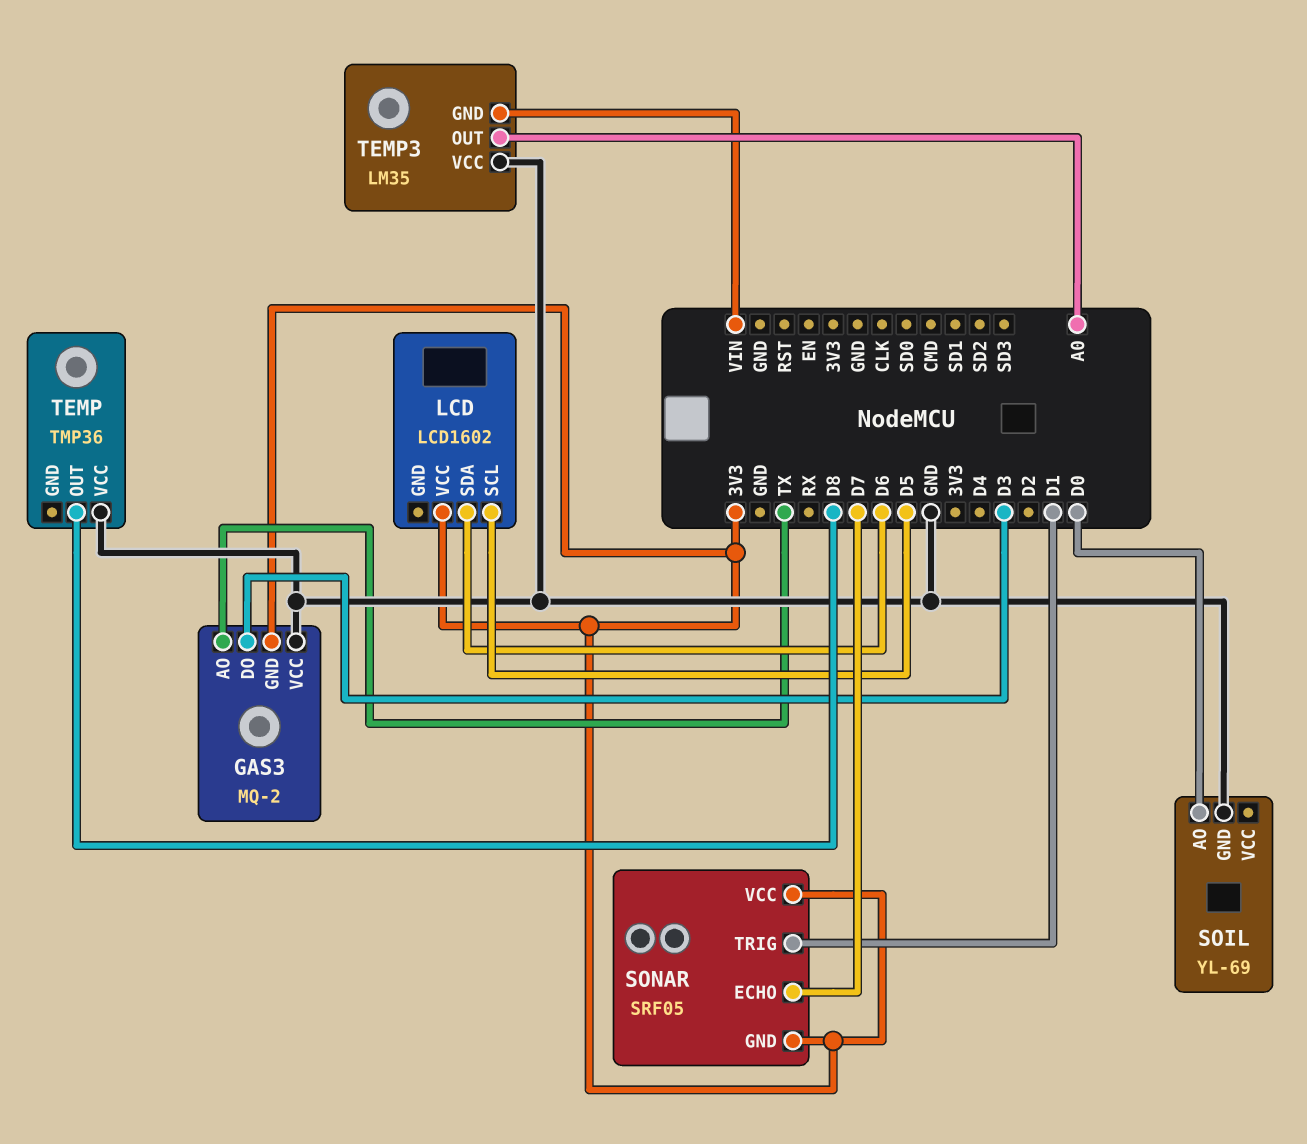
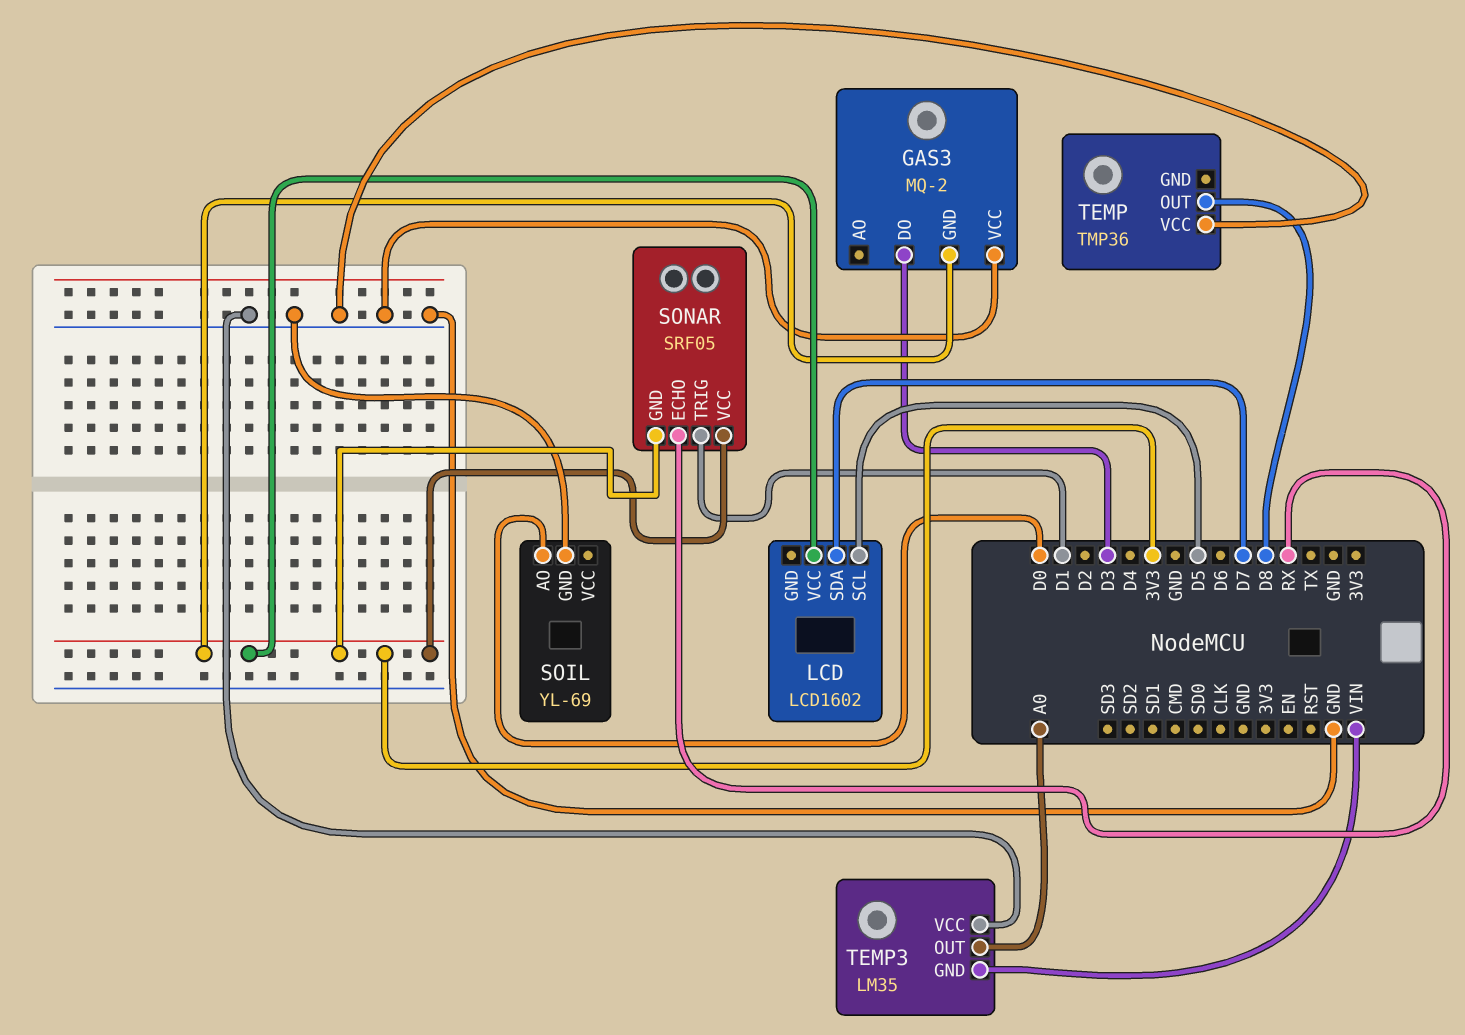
GAS3 pin AO: TX -> none
LCD pin SDA: D6 -> D7
SONAR pin ECHO: D7 -> RX

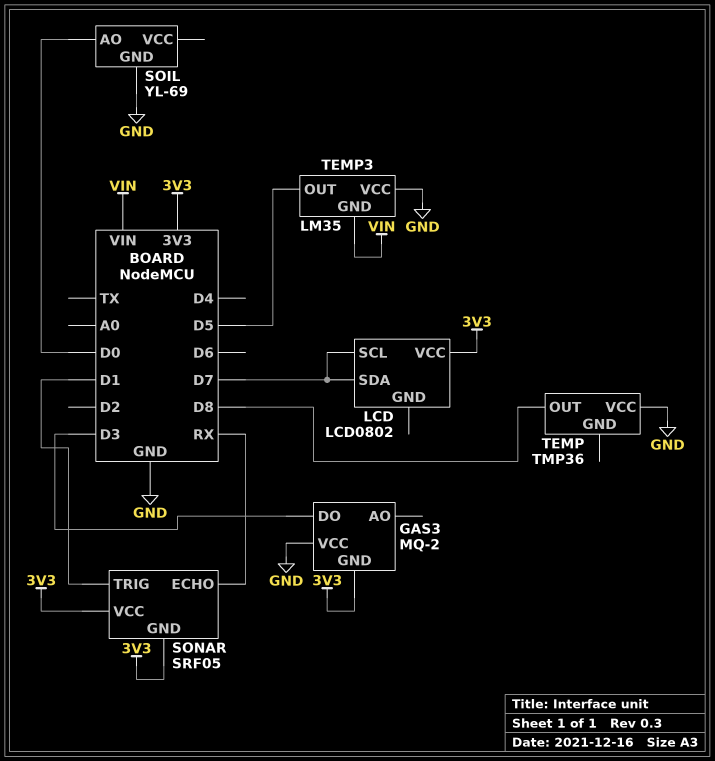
LCD: LCD1602 -> LCD0802
LCD pin SCL: D5 -> D7
TEMP3 pin OUT: A0 -> D5

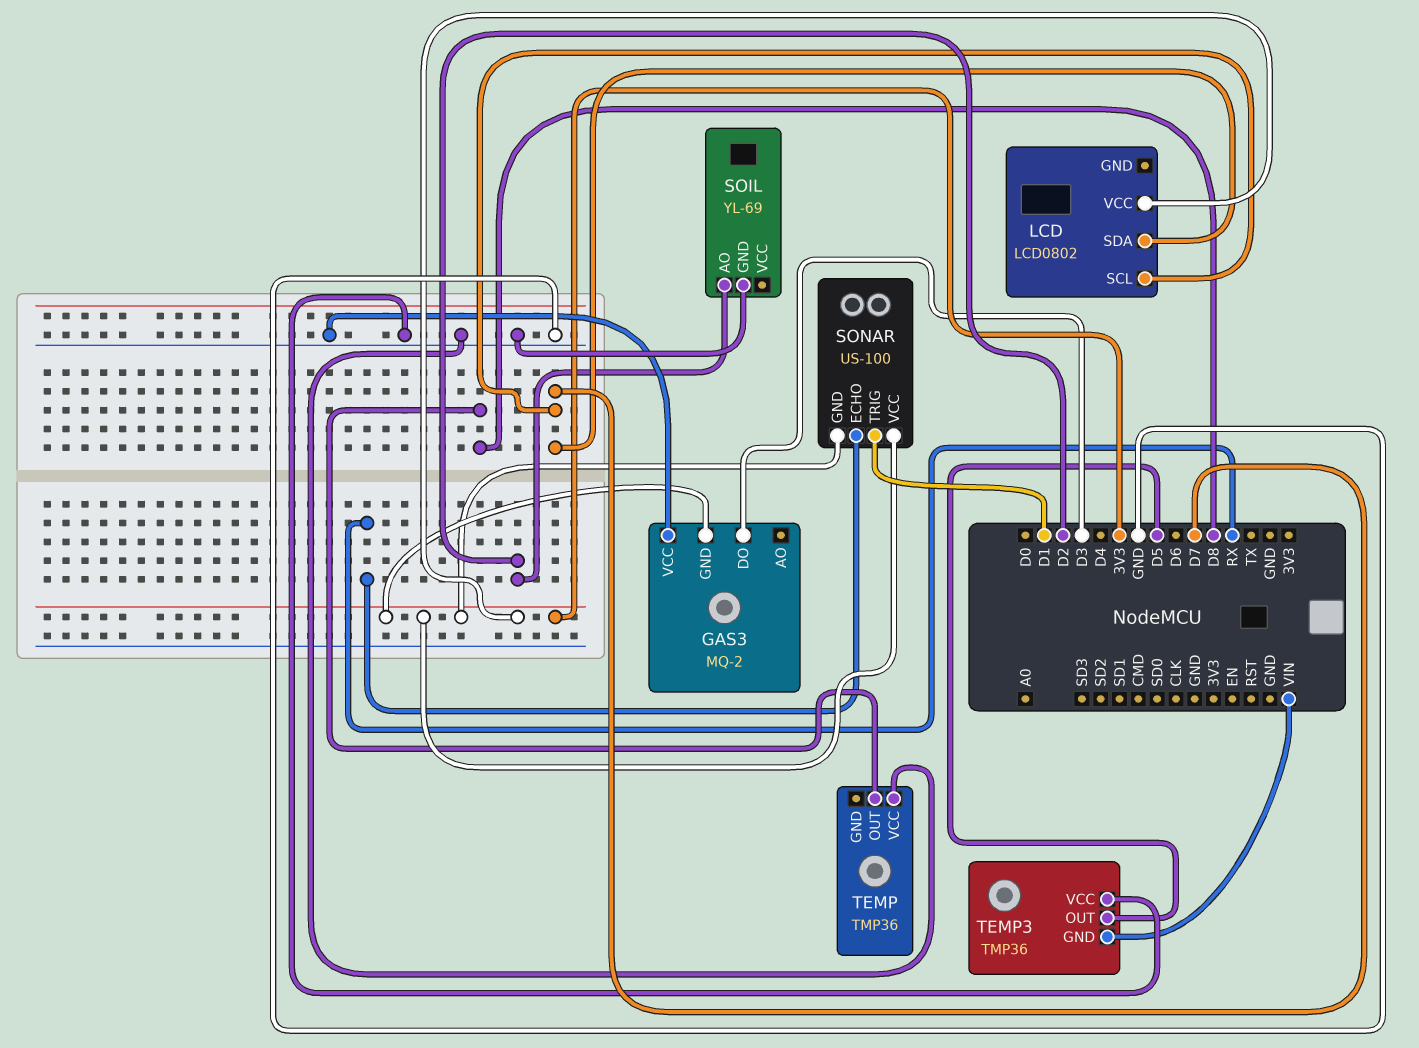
SOIL pin AO: D0 -> D2
SONAR: SRF05 -> US-100
TEMP3: LM35 -> TMP36

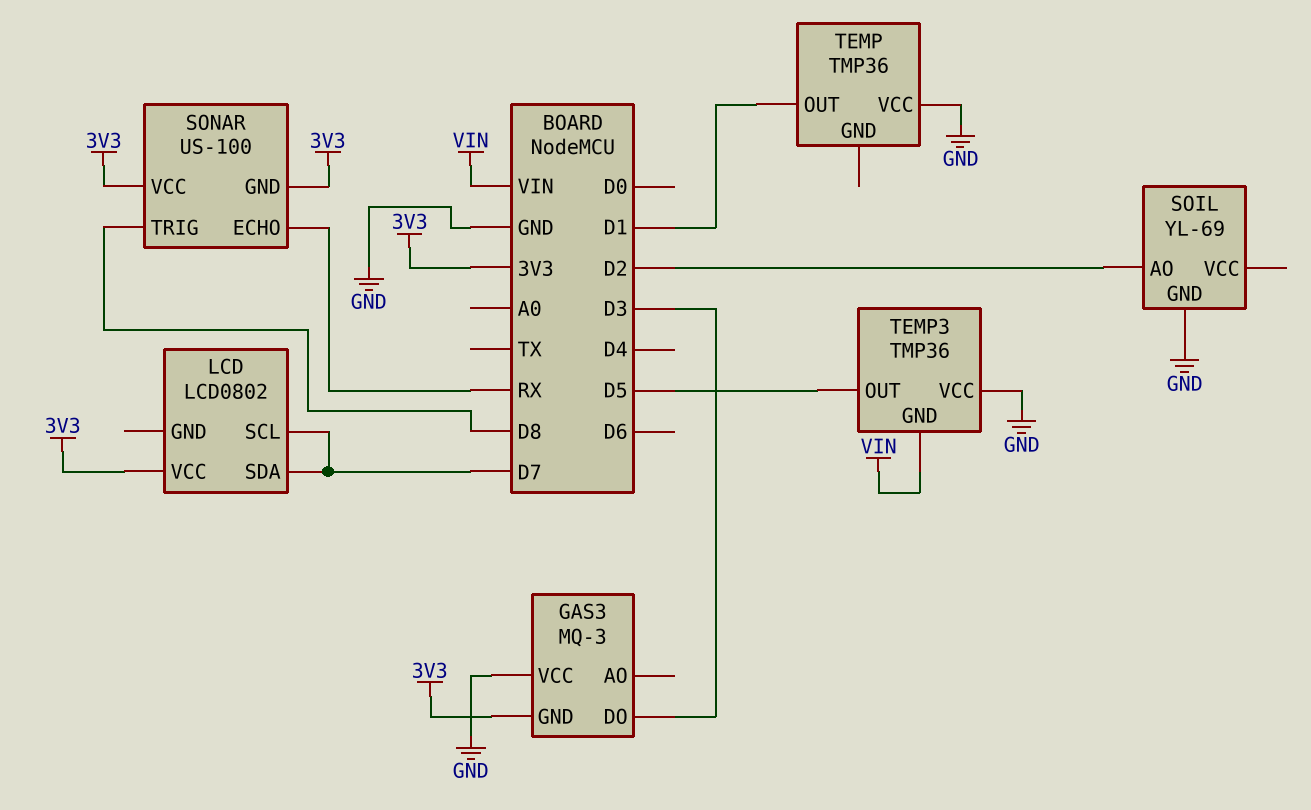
GAS3: MQ-2 -> MQ-3
SONAR pin TRIG: D1 -> D8
TEMP pin OUT: D8 -> D1

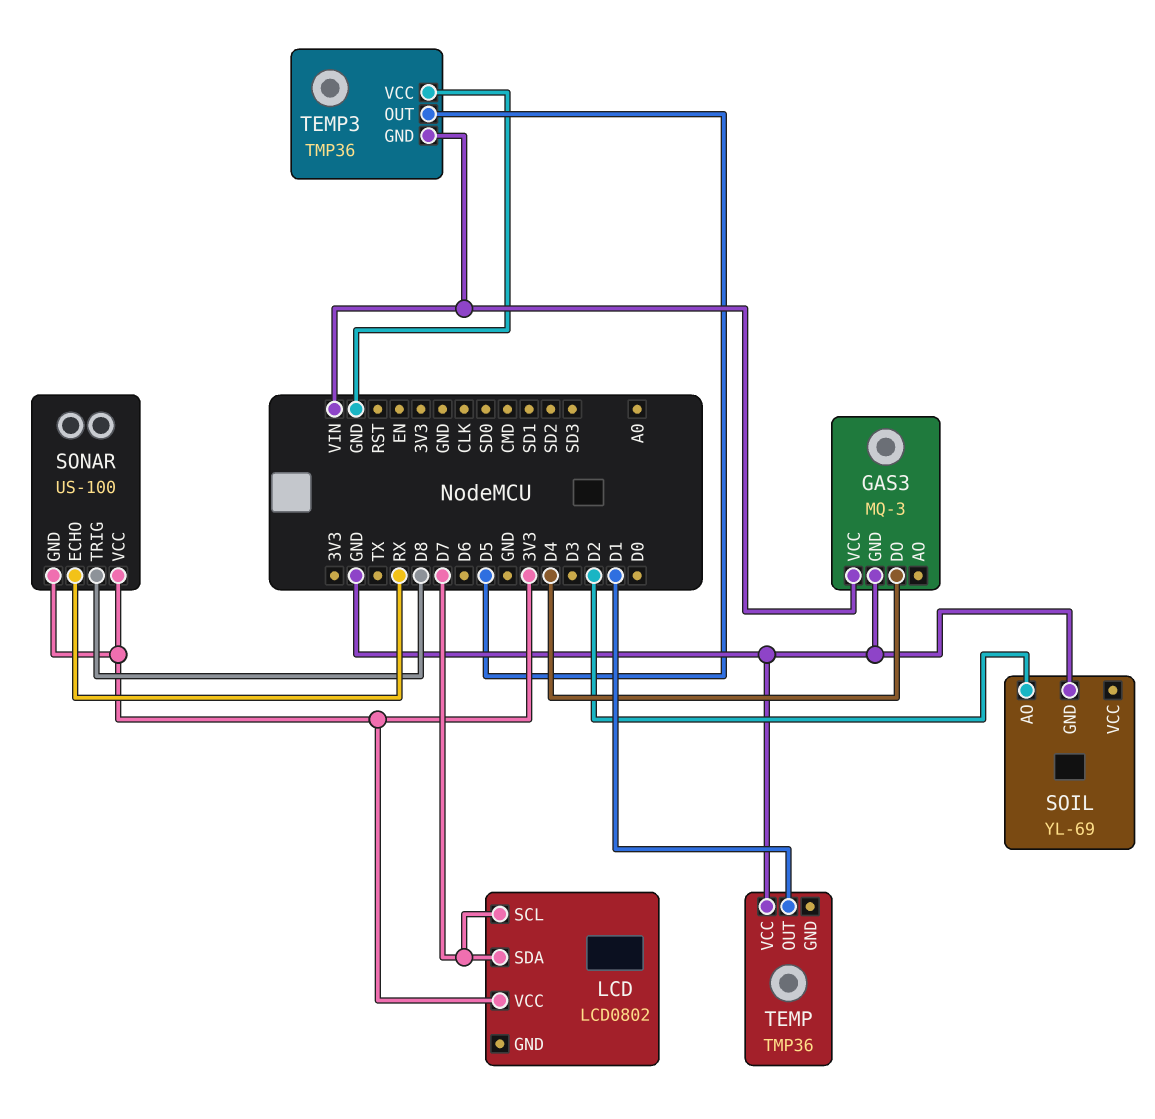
GAS3 pin DO: D3 -> D4
GAS3 pin GND: 3V3 -> GND
GAS3 pin VCC: GND -> VIN

